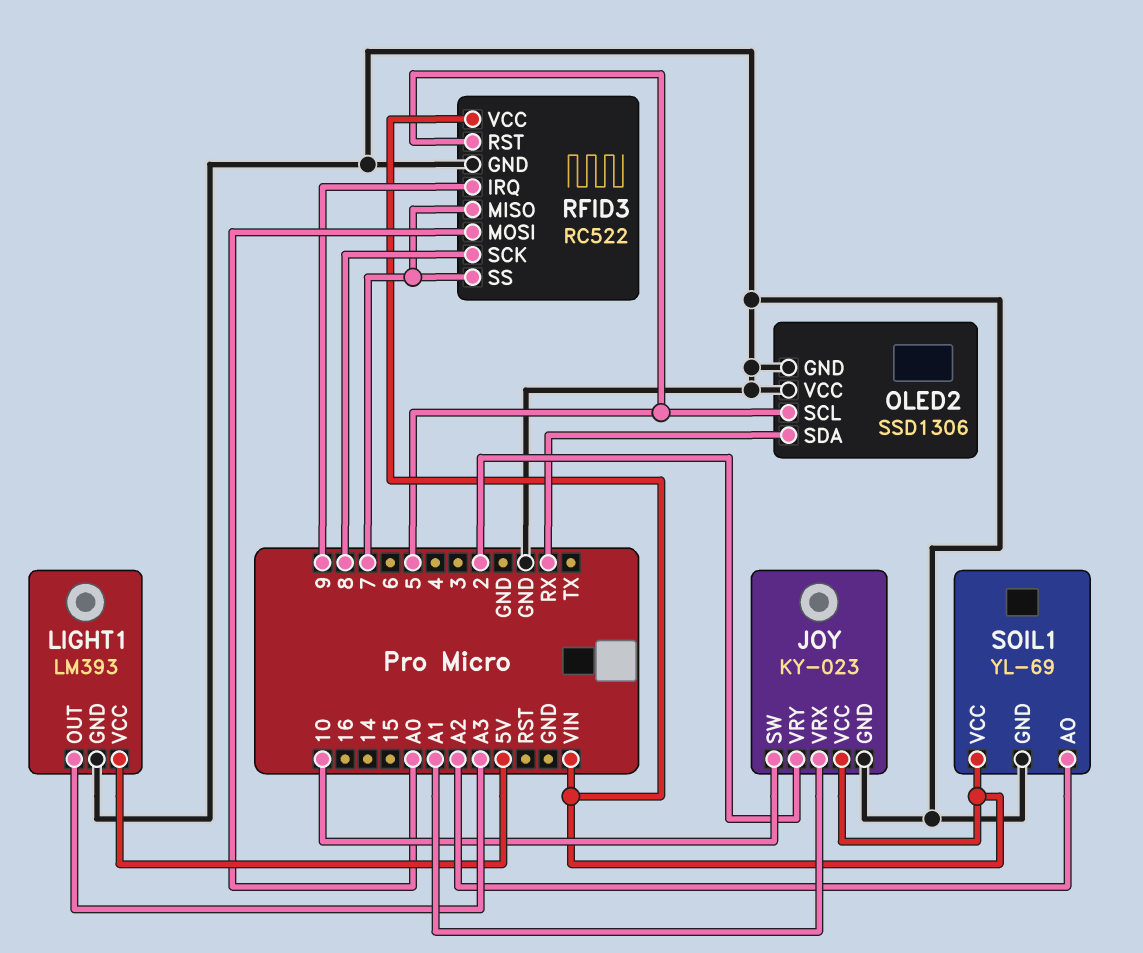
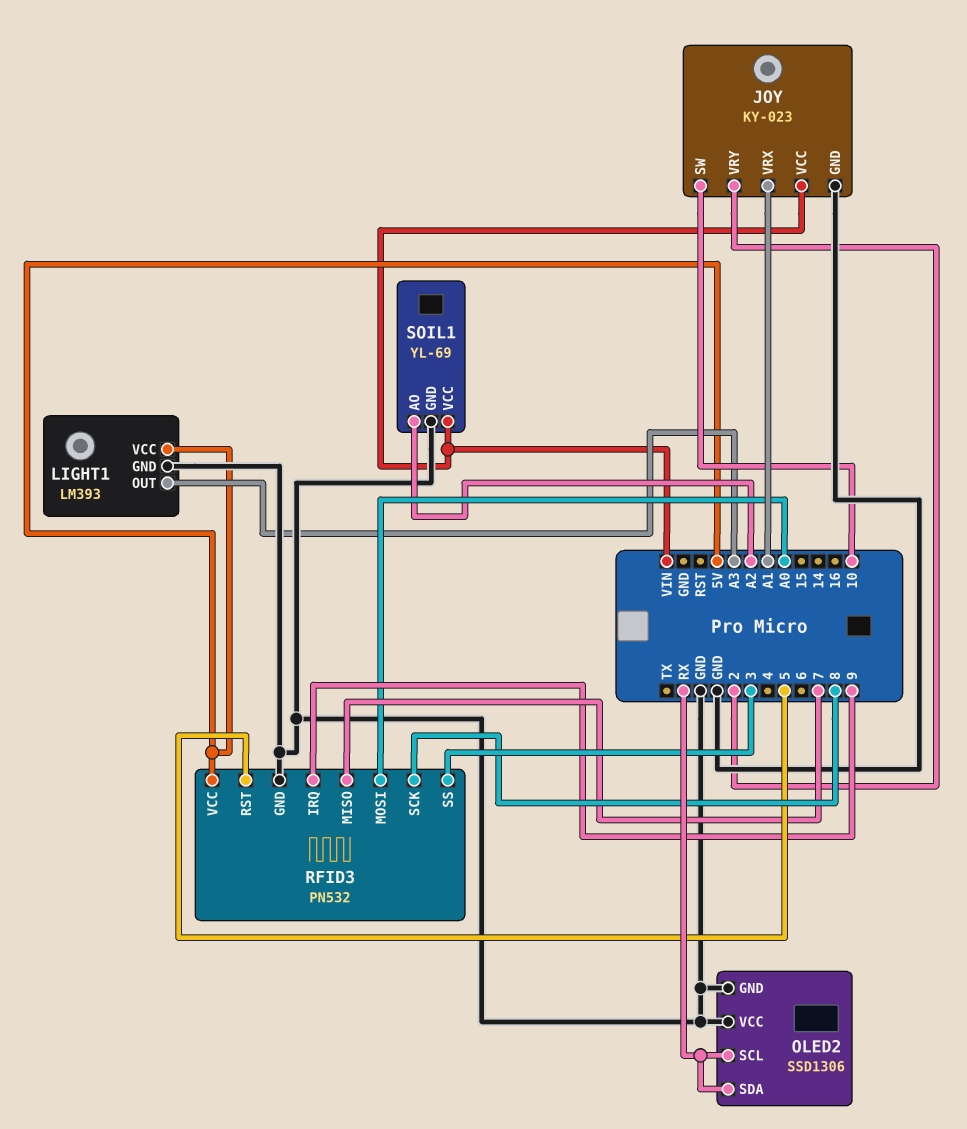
OLED2 pin SCL: 5 -> RX
RFID3: RC522 -> PN532
RFID3 pin SS: 7 -> 3
RFID3 pin VCC: VIN -> 5V

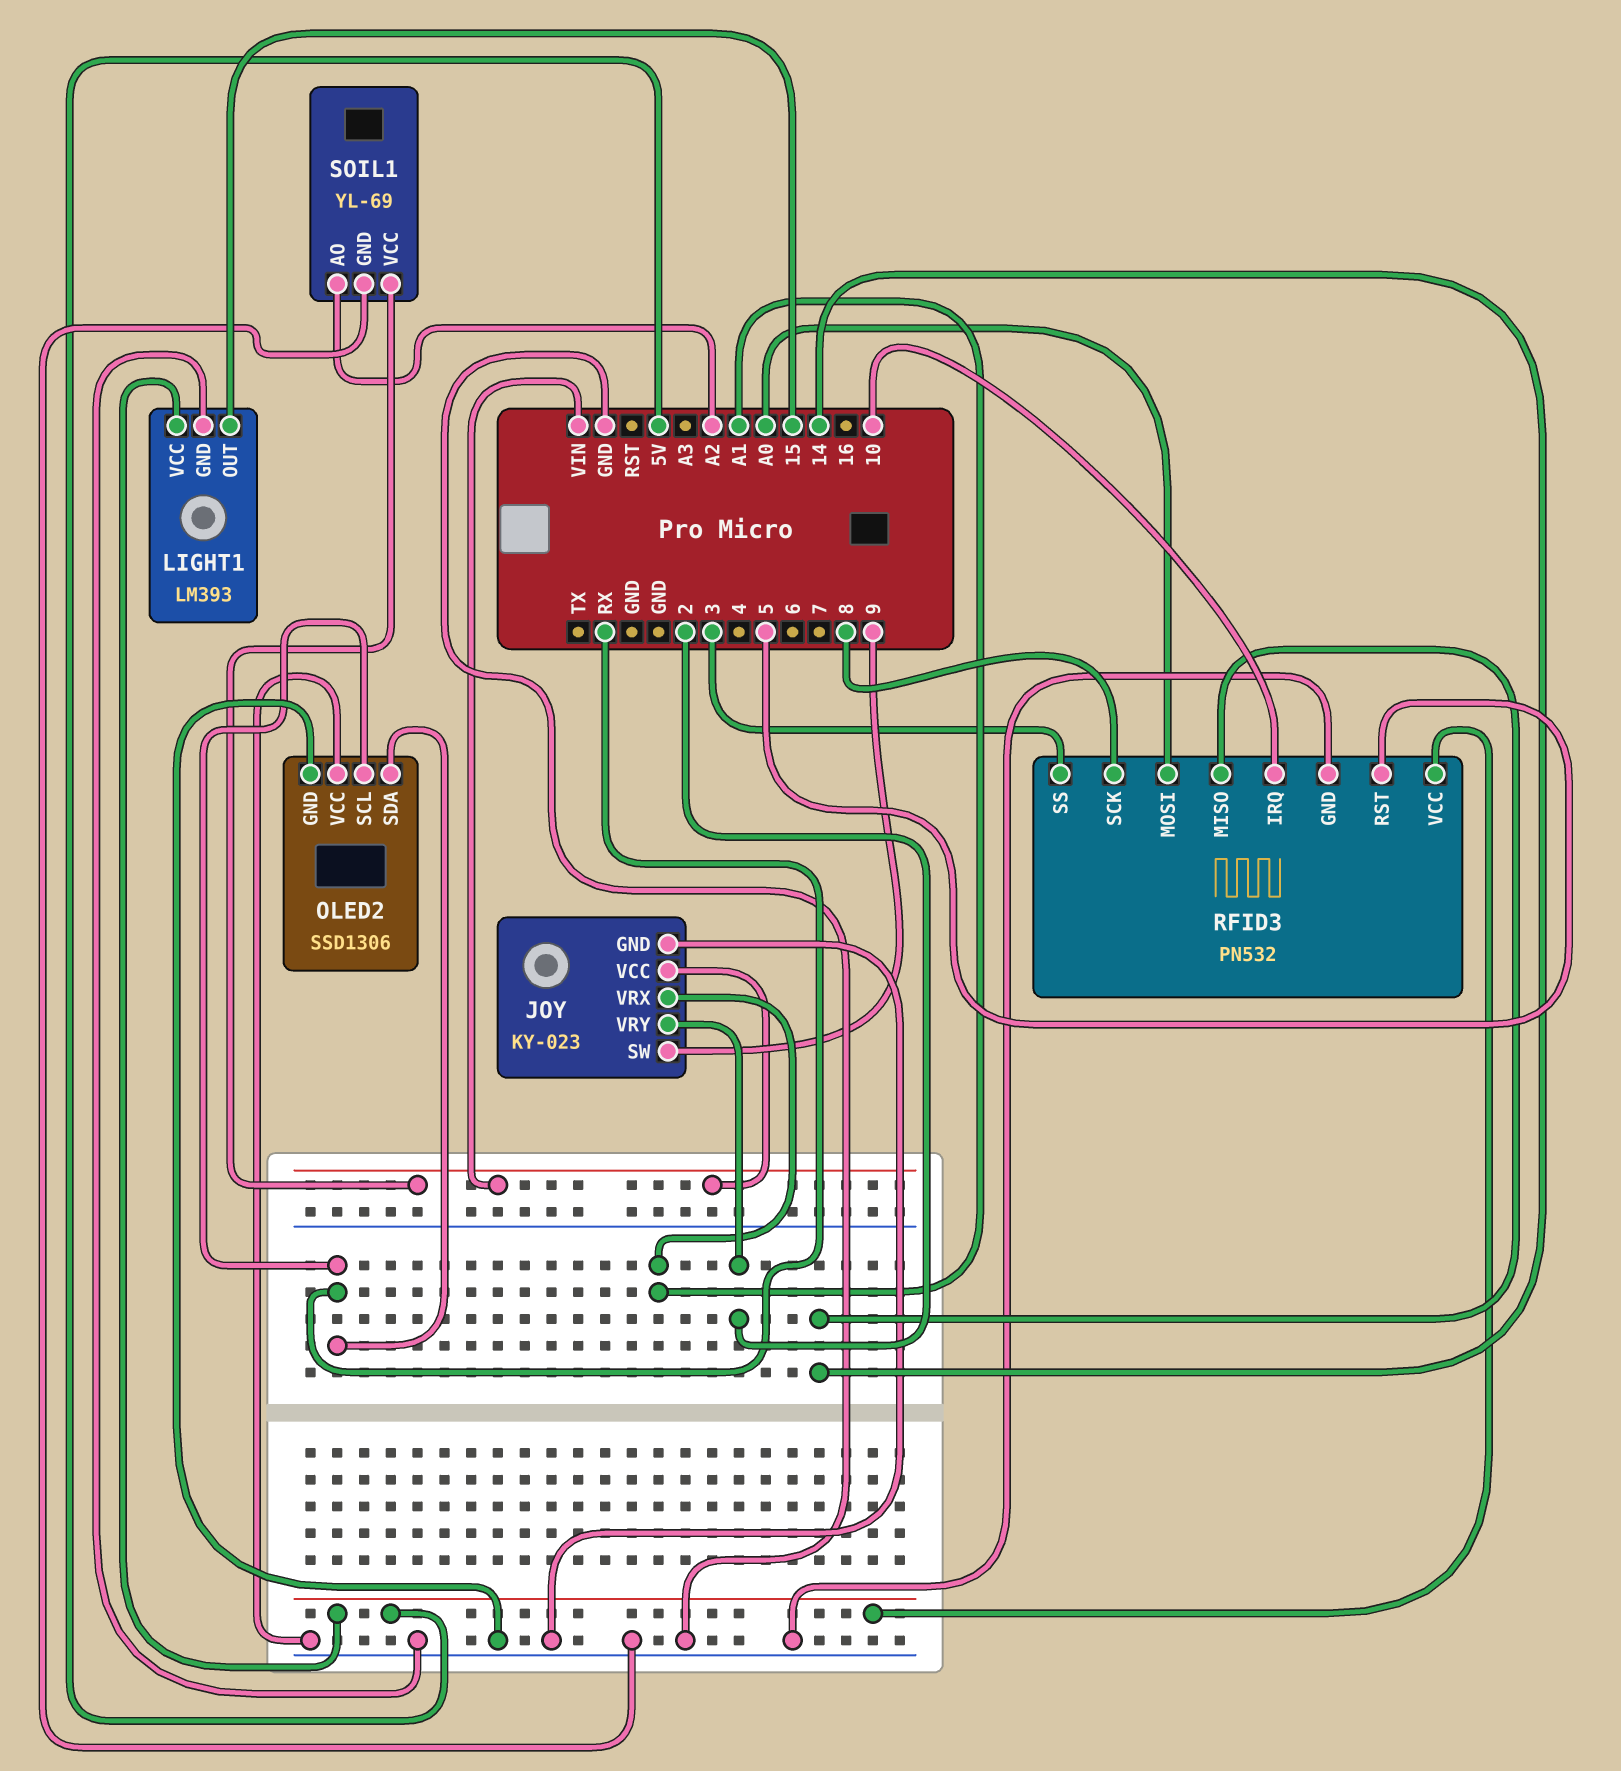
JOY pin SW: 10 -> 9
LIGHT1 pin OUT: A3 -> 15
RFID3 pin IRQ: 9 -> 10
RFID3 pin MISO: 7 -> 14

